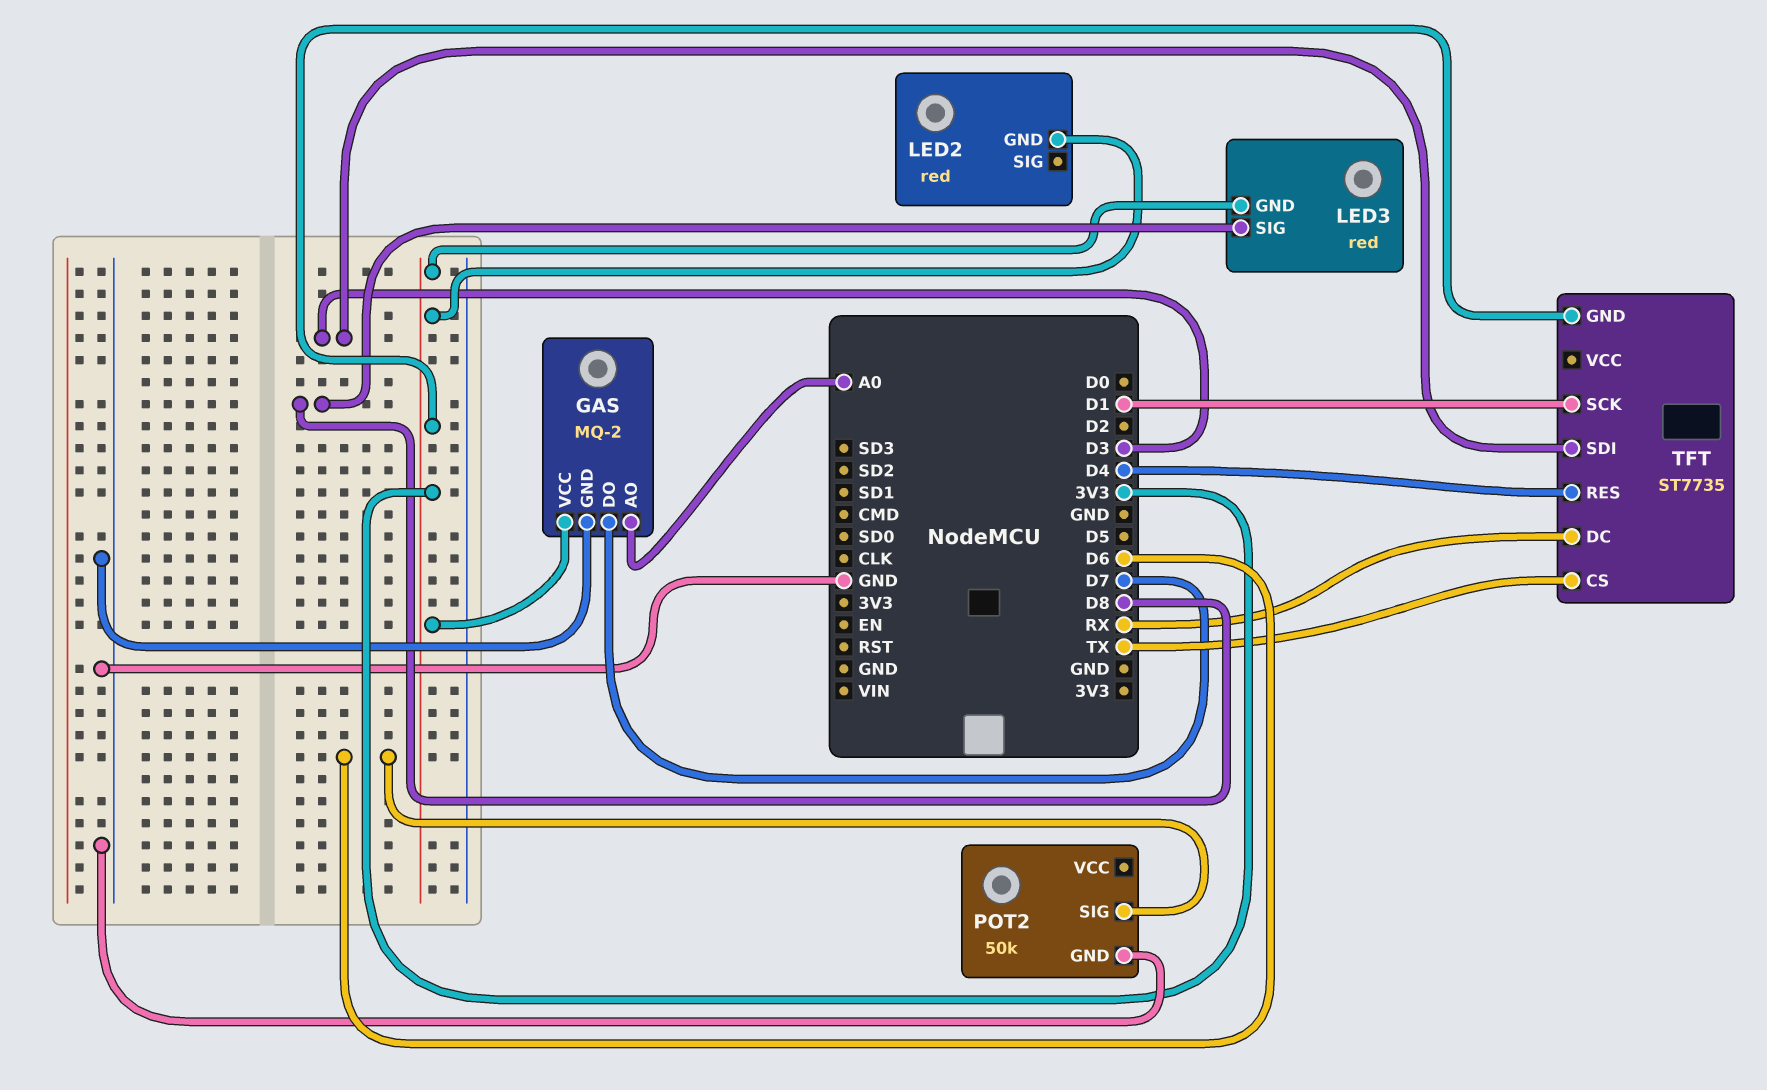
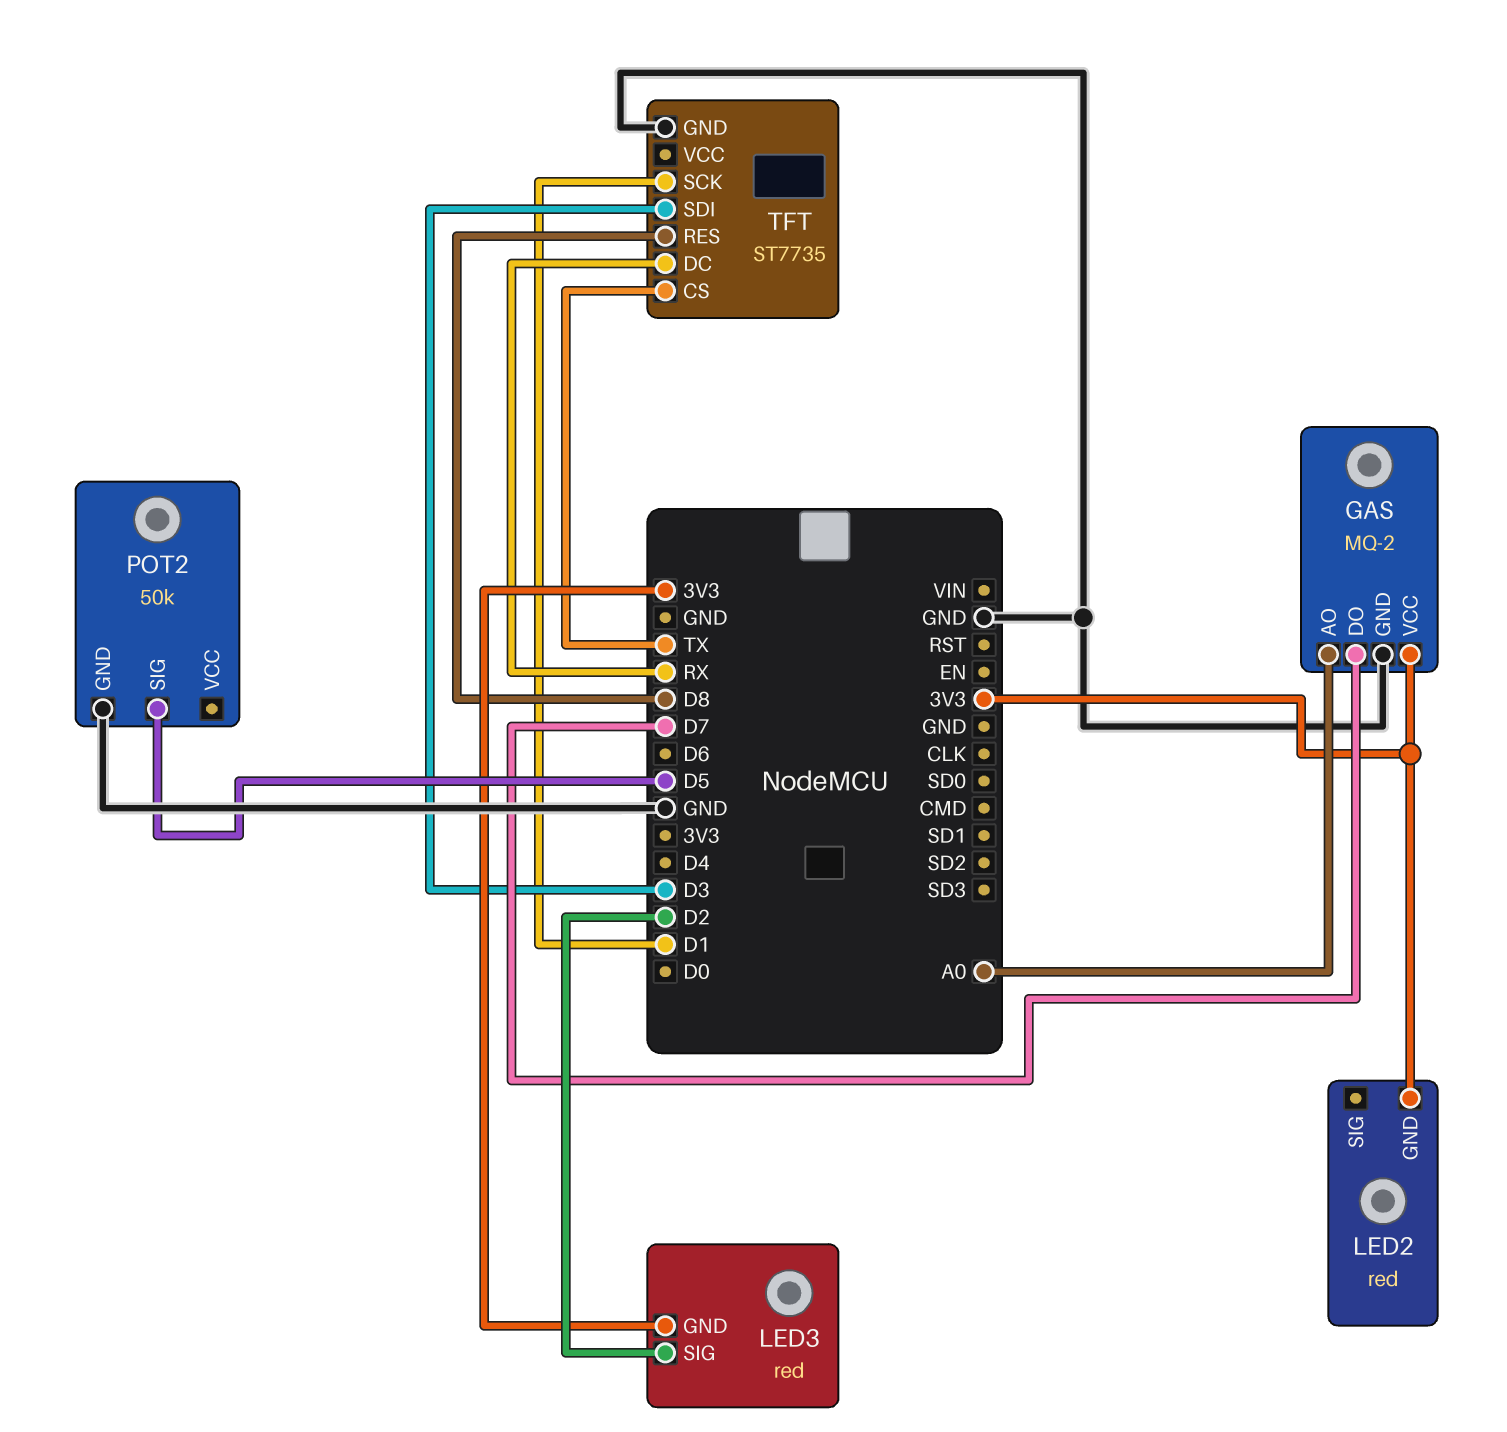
LED3 pin SIG: D8 -> D2
POT2 pin SIG: D6 -> D5
TFT pin GND: 3V3 -> GND
TFT pin RES: D4 -> D8

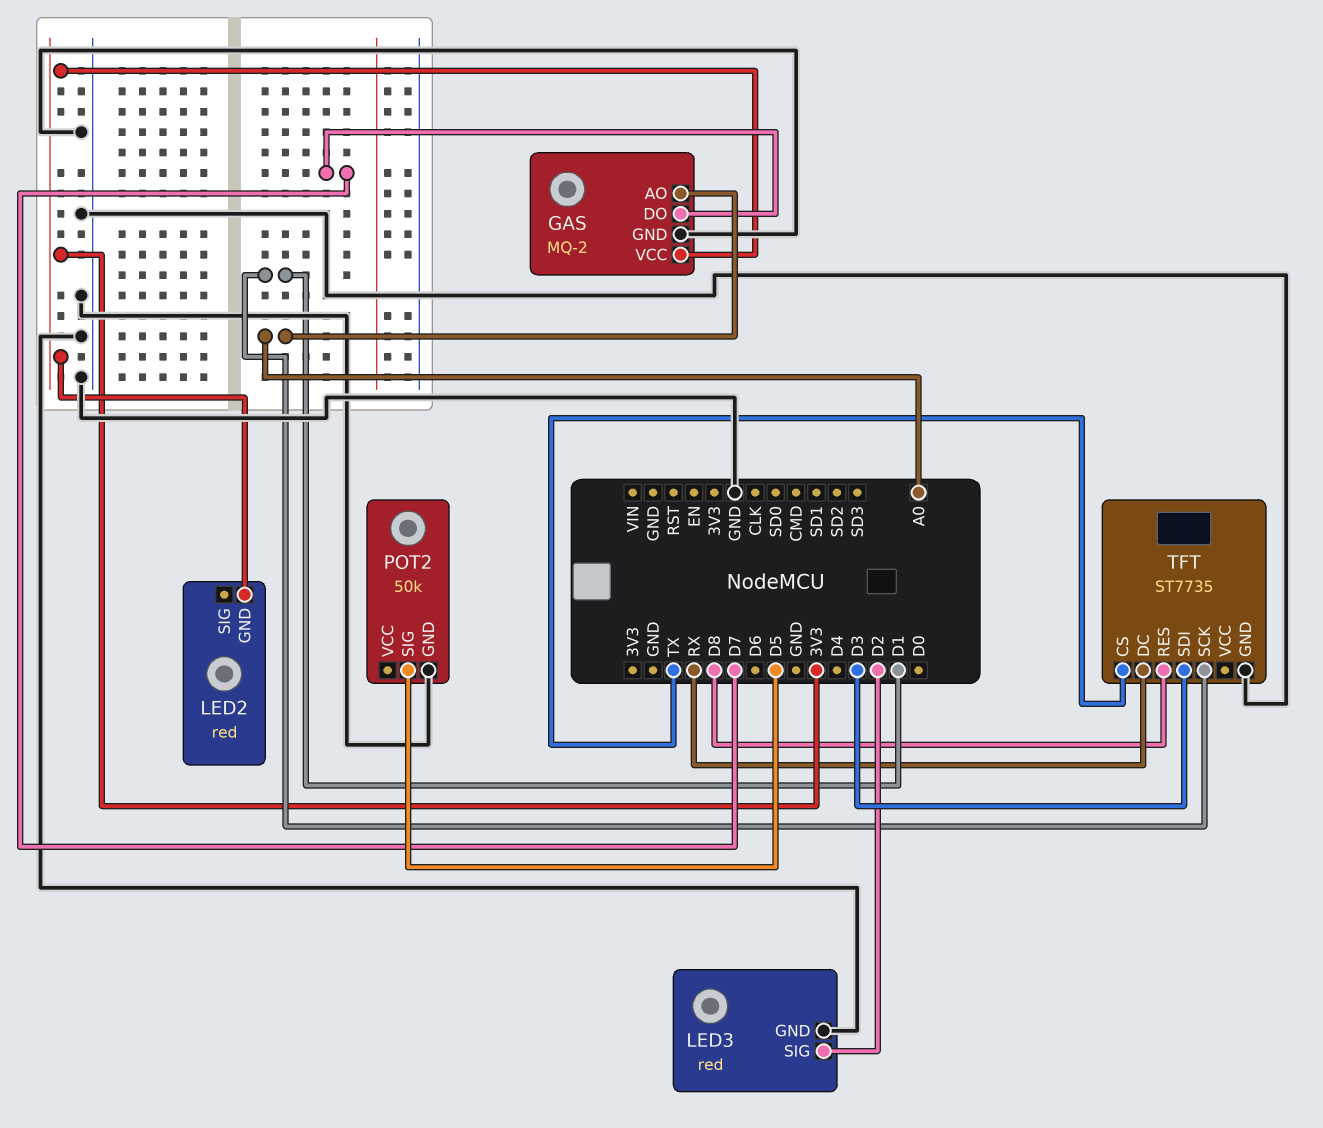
LED3 pin GND: 3V3 -> GND

